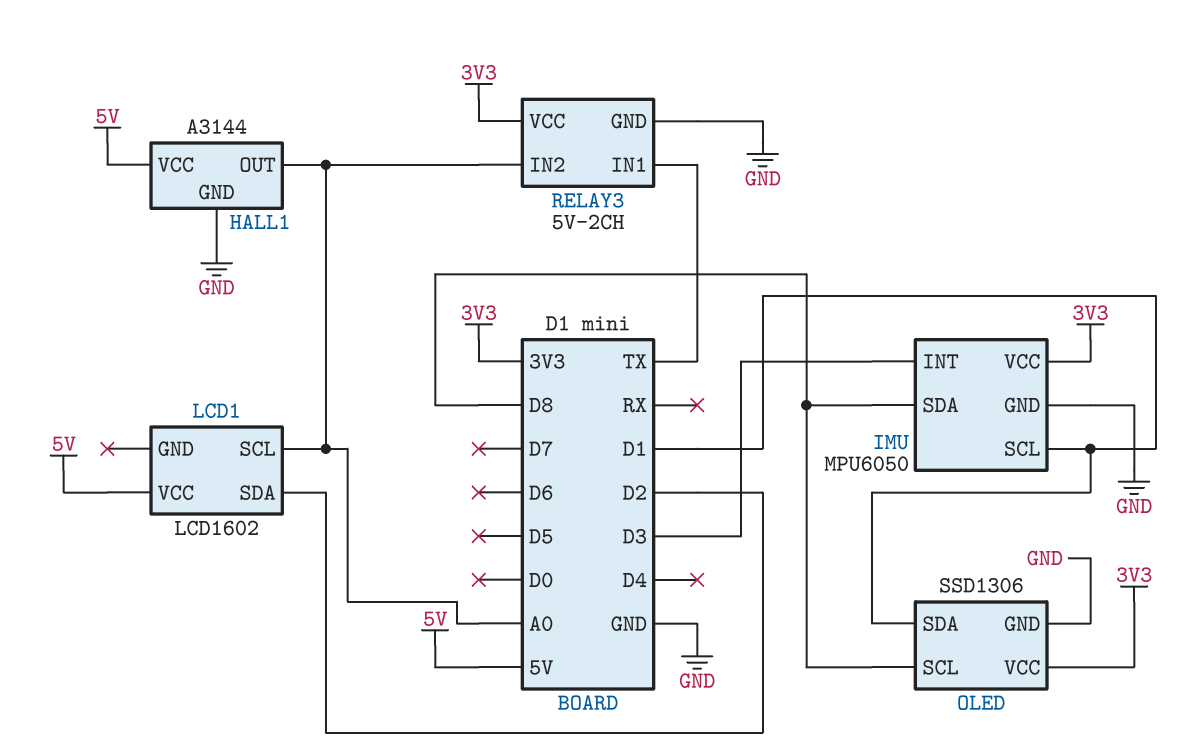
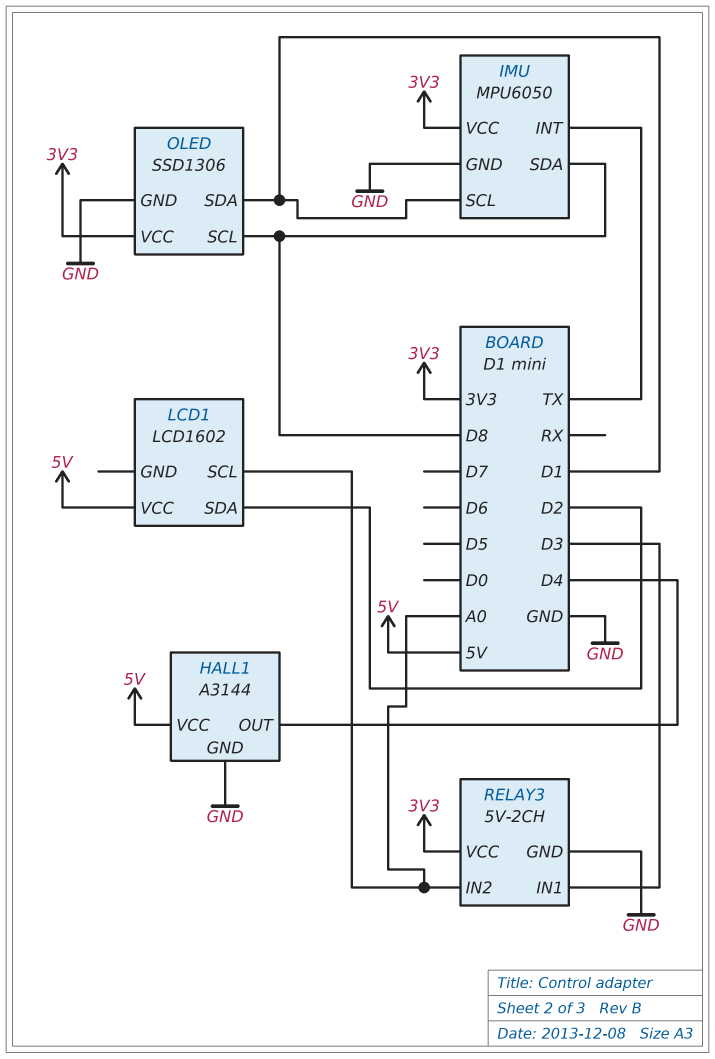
HALL1 pin OUT: A0 -> D4
IMU pin INT: D3 -> TX
RELAY3 pin IN1: TX -> D3

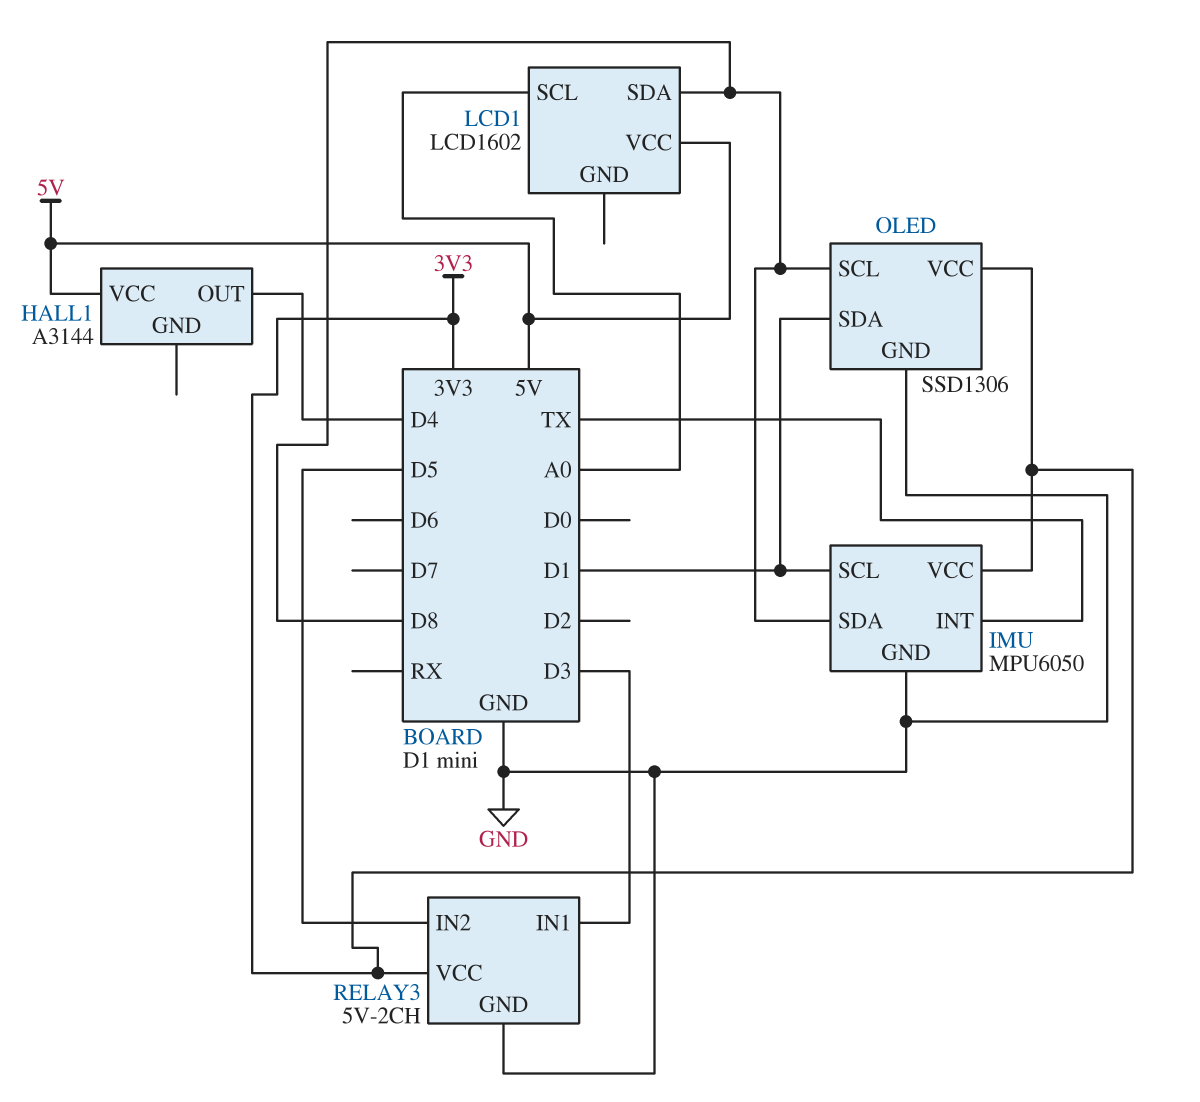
HALL1 pin GND: GND -> none
LCD1 pin SDA: D2 -> D8
RELAY3 pin IN2: A0 -> D5

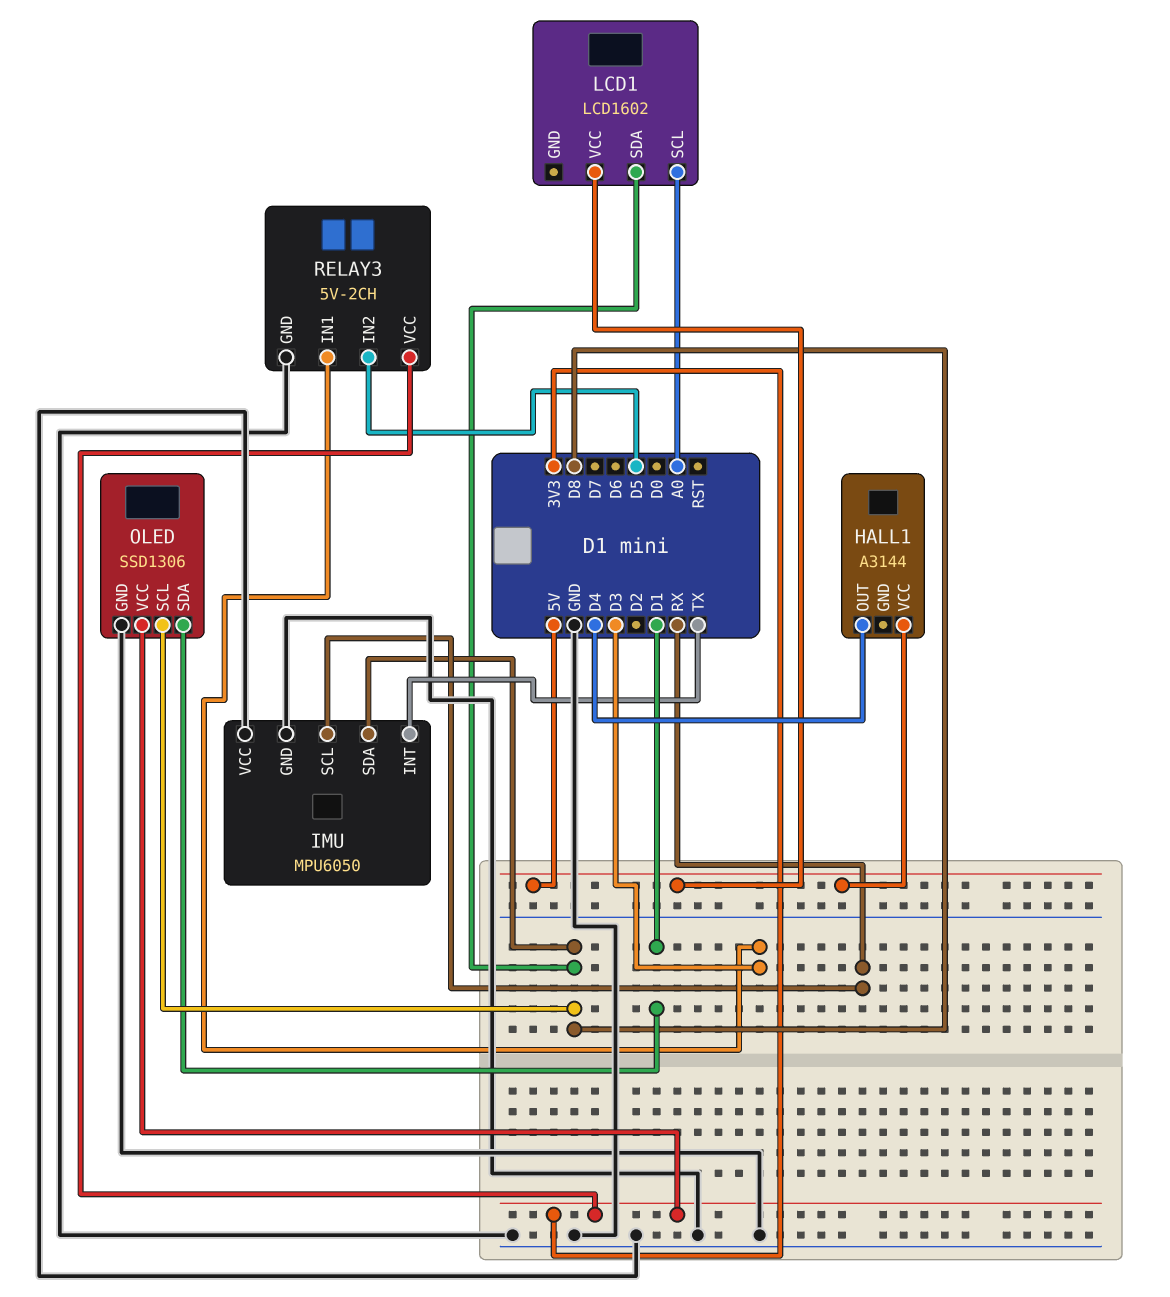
IMU pin SCL: D1 -> RX
IMU pin VCC: 3V3 -> GND

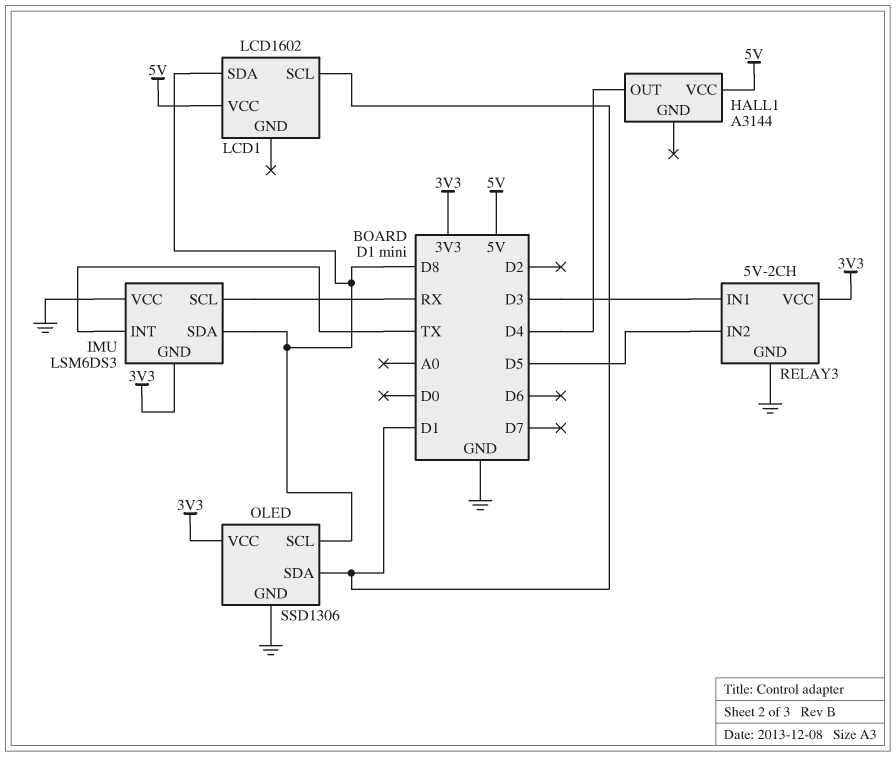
IMU: MPU6050 -> LSM6DS3
IMU pin GND: GND -> 3V3
LCD1 pin SCL: A0 -> D1

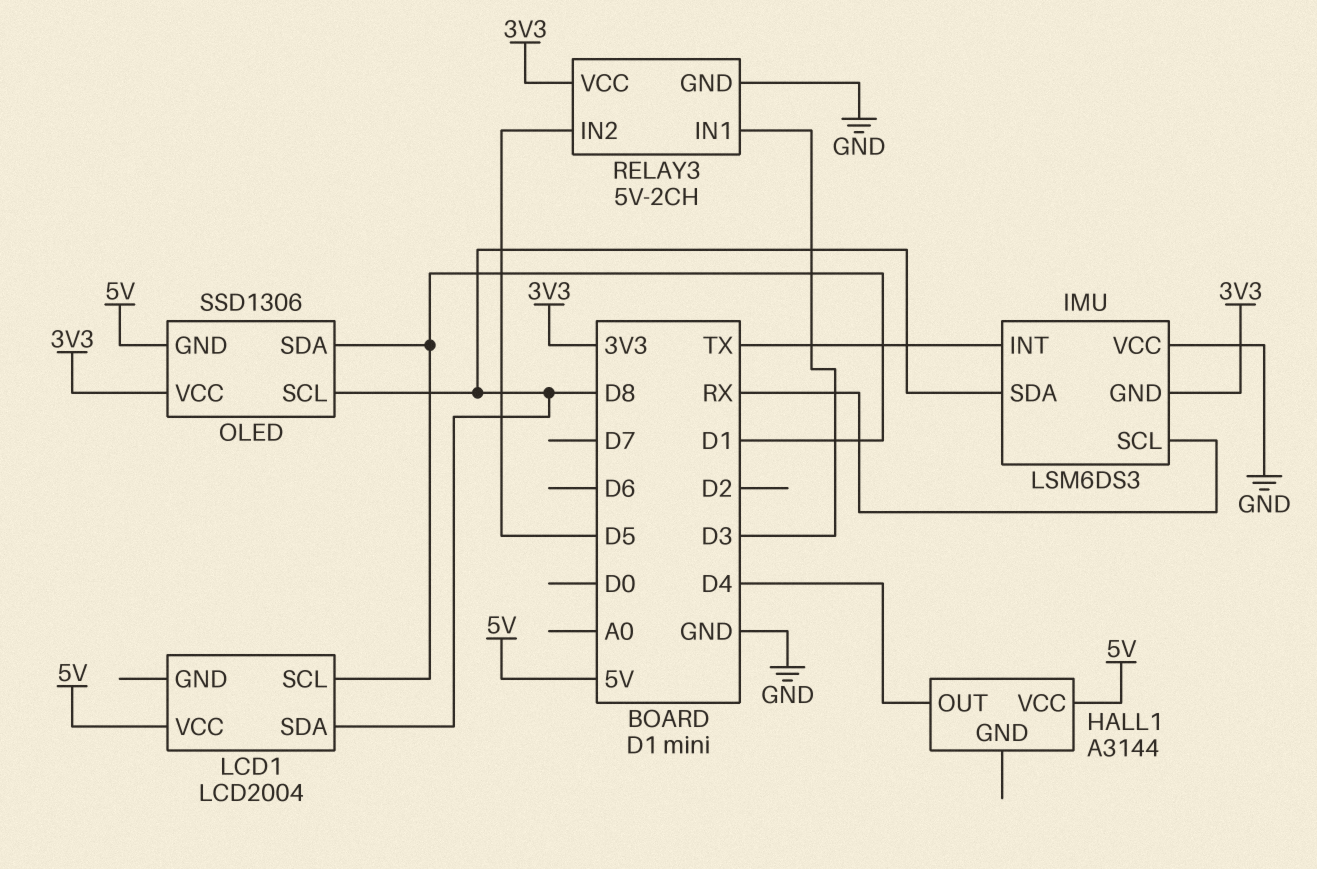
LCD1: LCD1602 -> LCD2004
OLED pin GND: GND -> 5V

